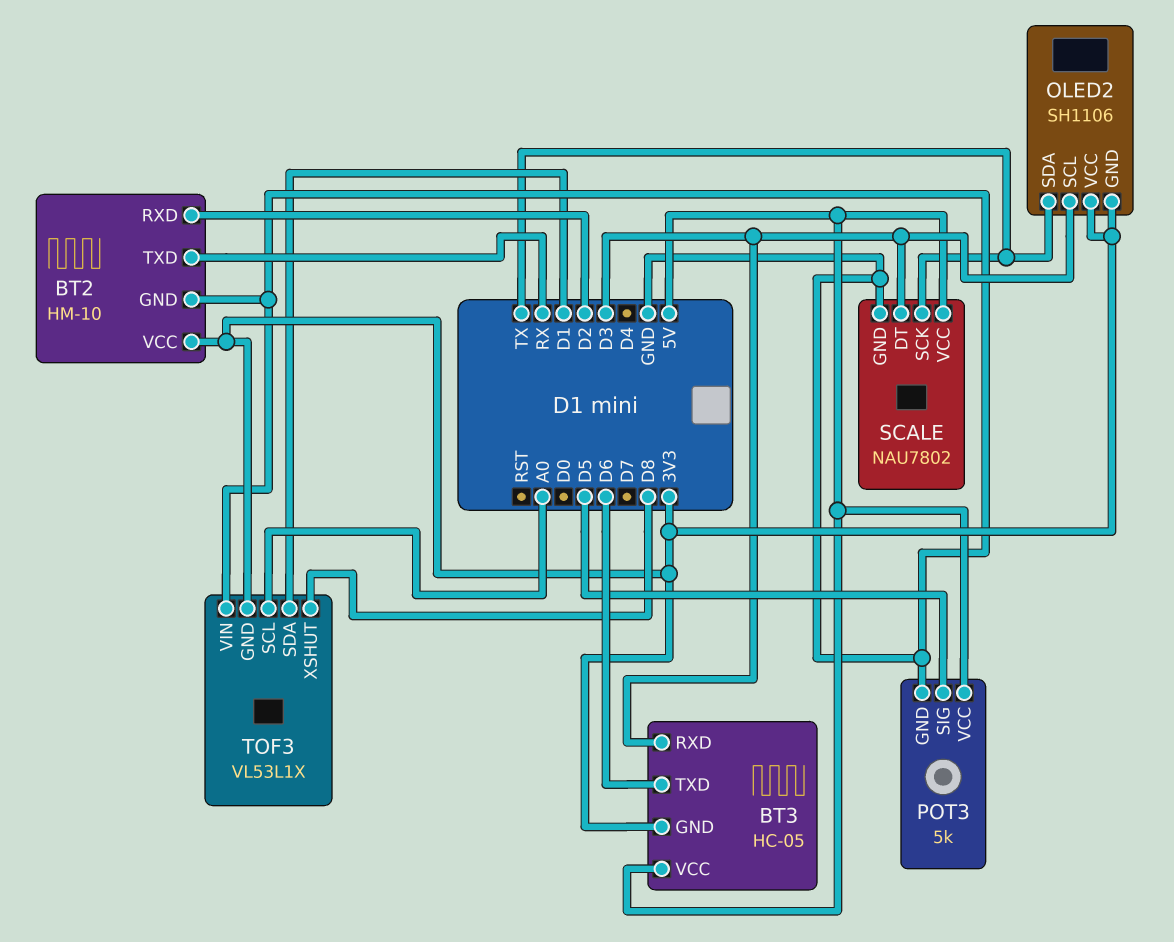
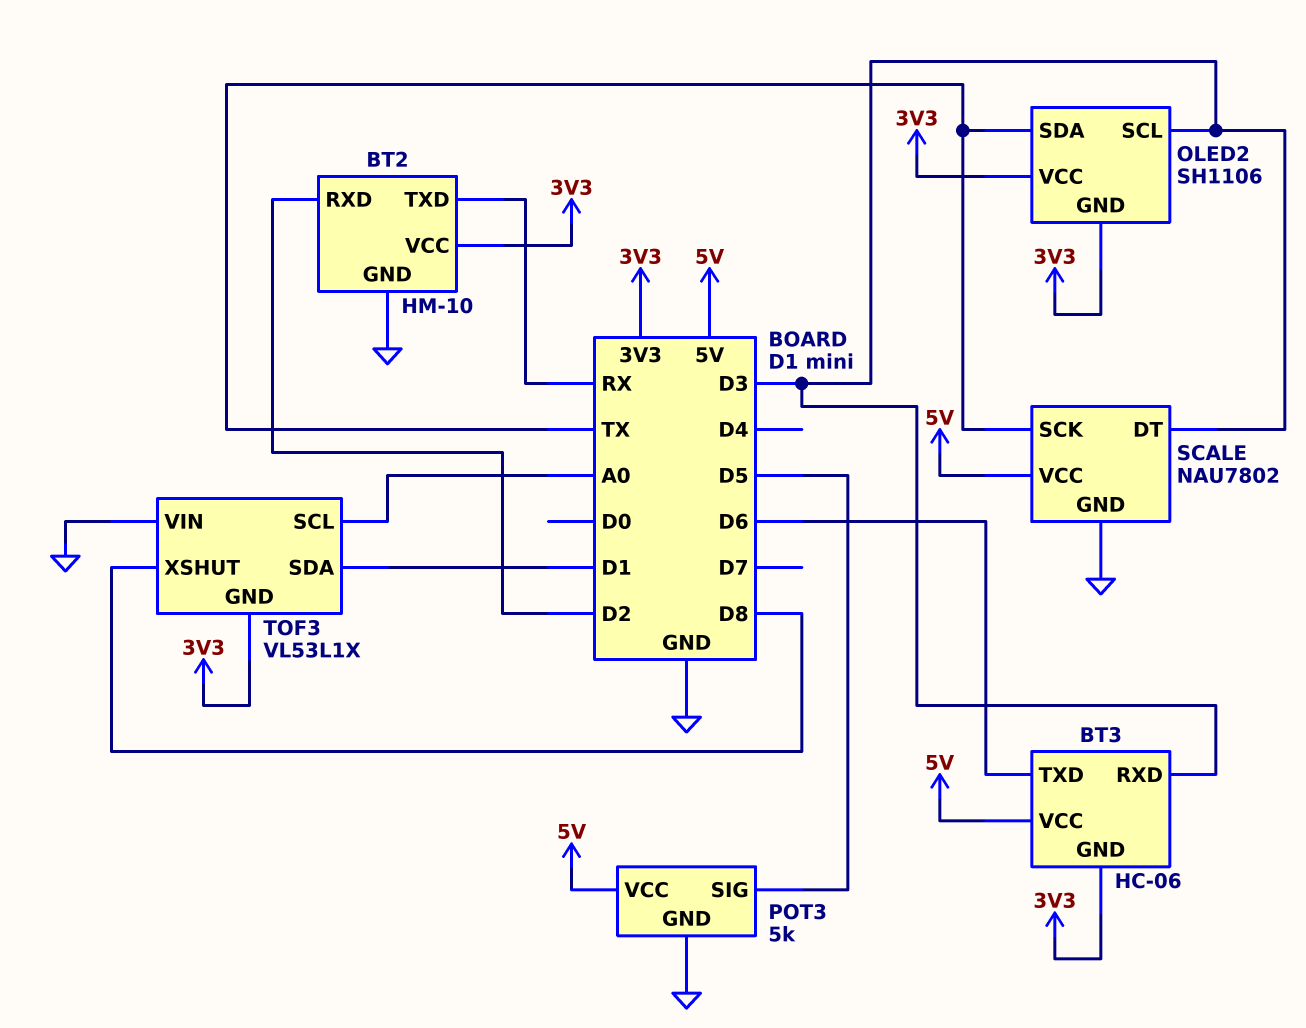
BT3: HC-05 -> HC-06

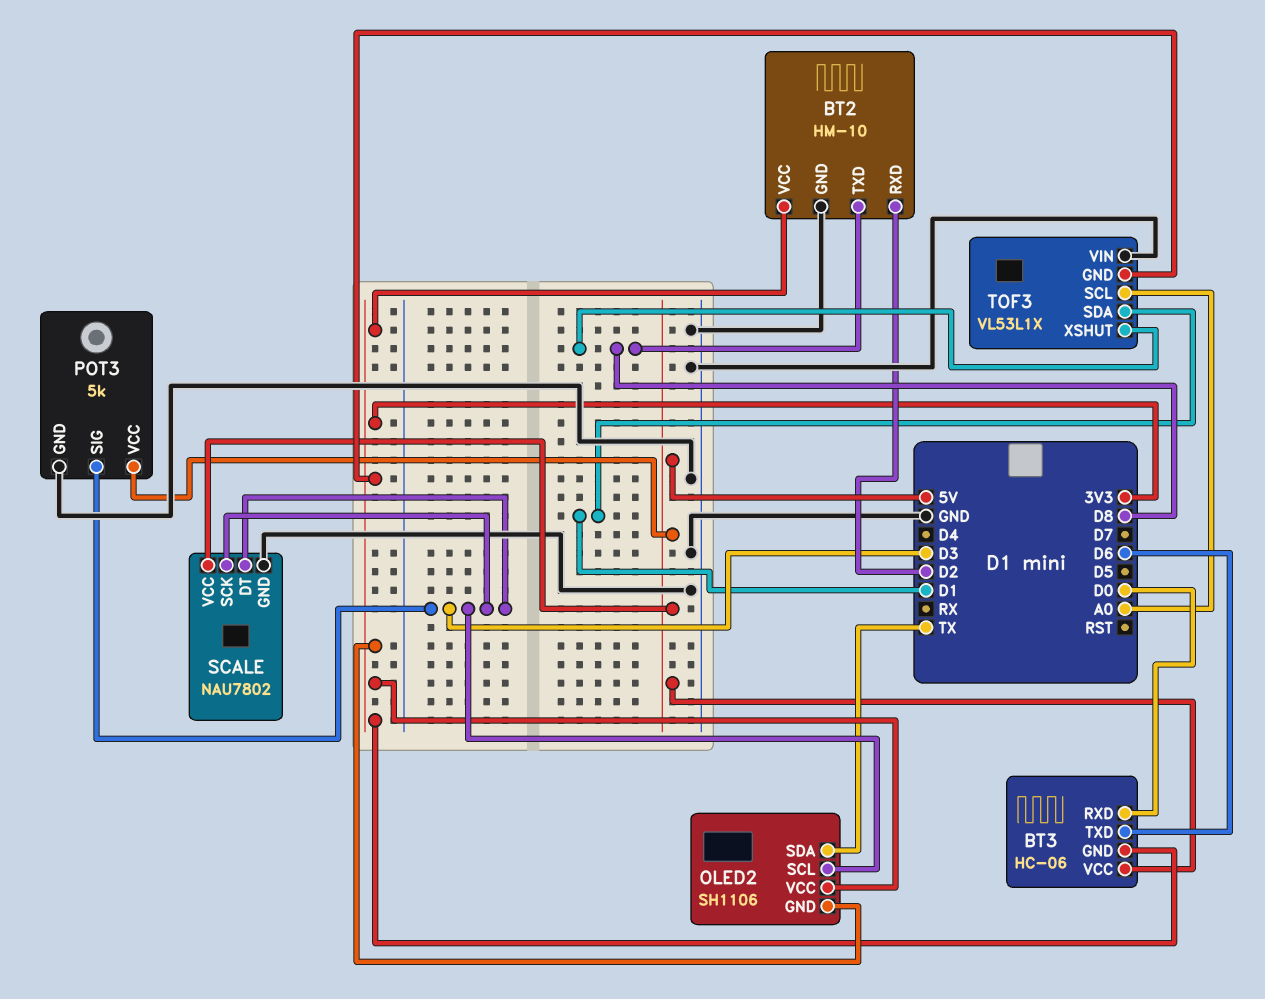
BT2 pin TXD: RX -> D8
BT3 pin RXD: D3 -> D0
POT3 pin SIG: D5 -> D3
SCALE pin SCK: TX -> D3

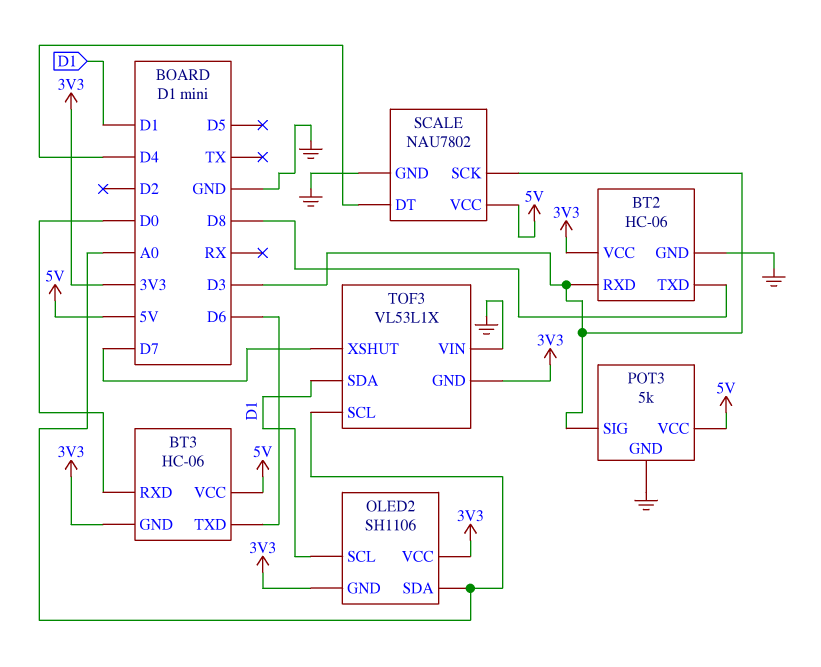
BT2: HM-10 -> HC-06
BT2 pin RXD: D2 -> D3
OLED2 pin SCL: D3 -> D1
OLED2 pin SDA: TX -> A0
SCALE pin DT: D3 -> D4
TOF3 pin XSHUT: D8 -> D7

